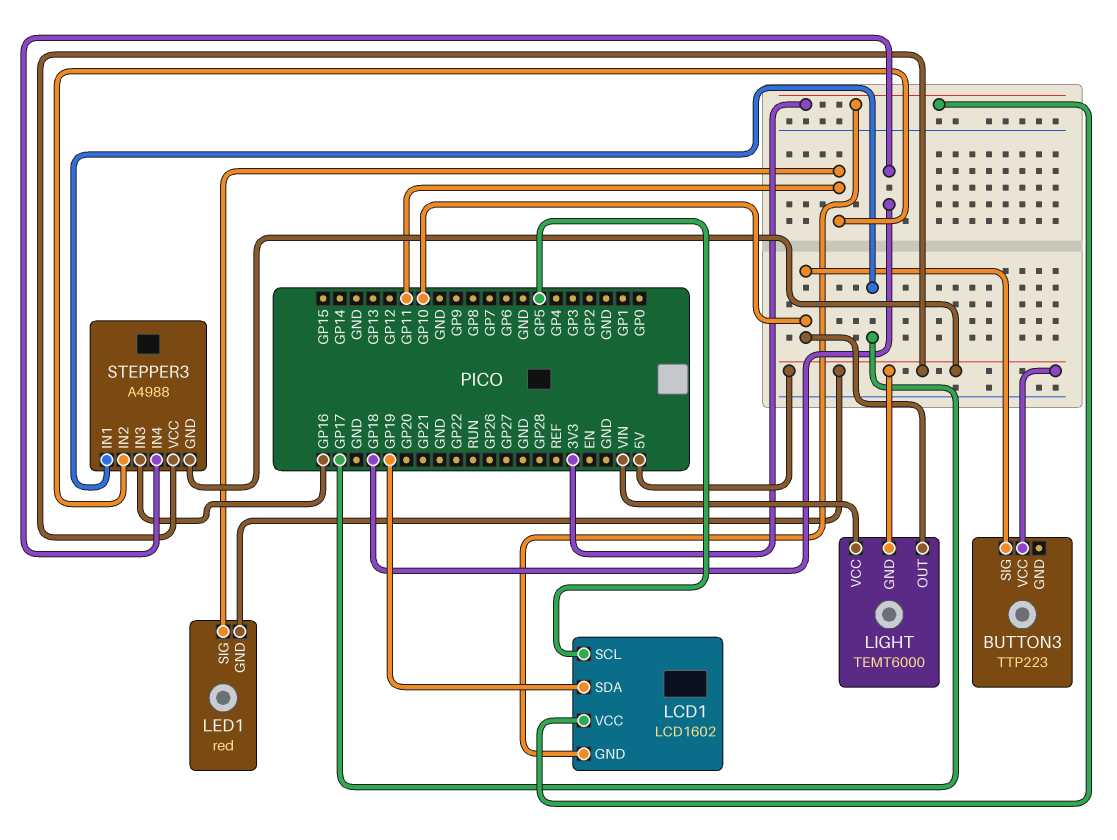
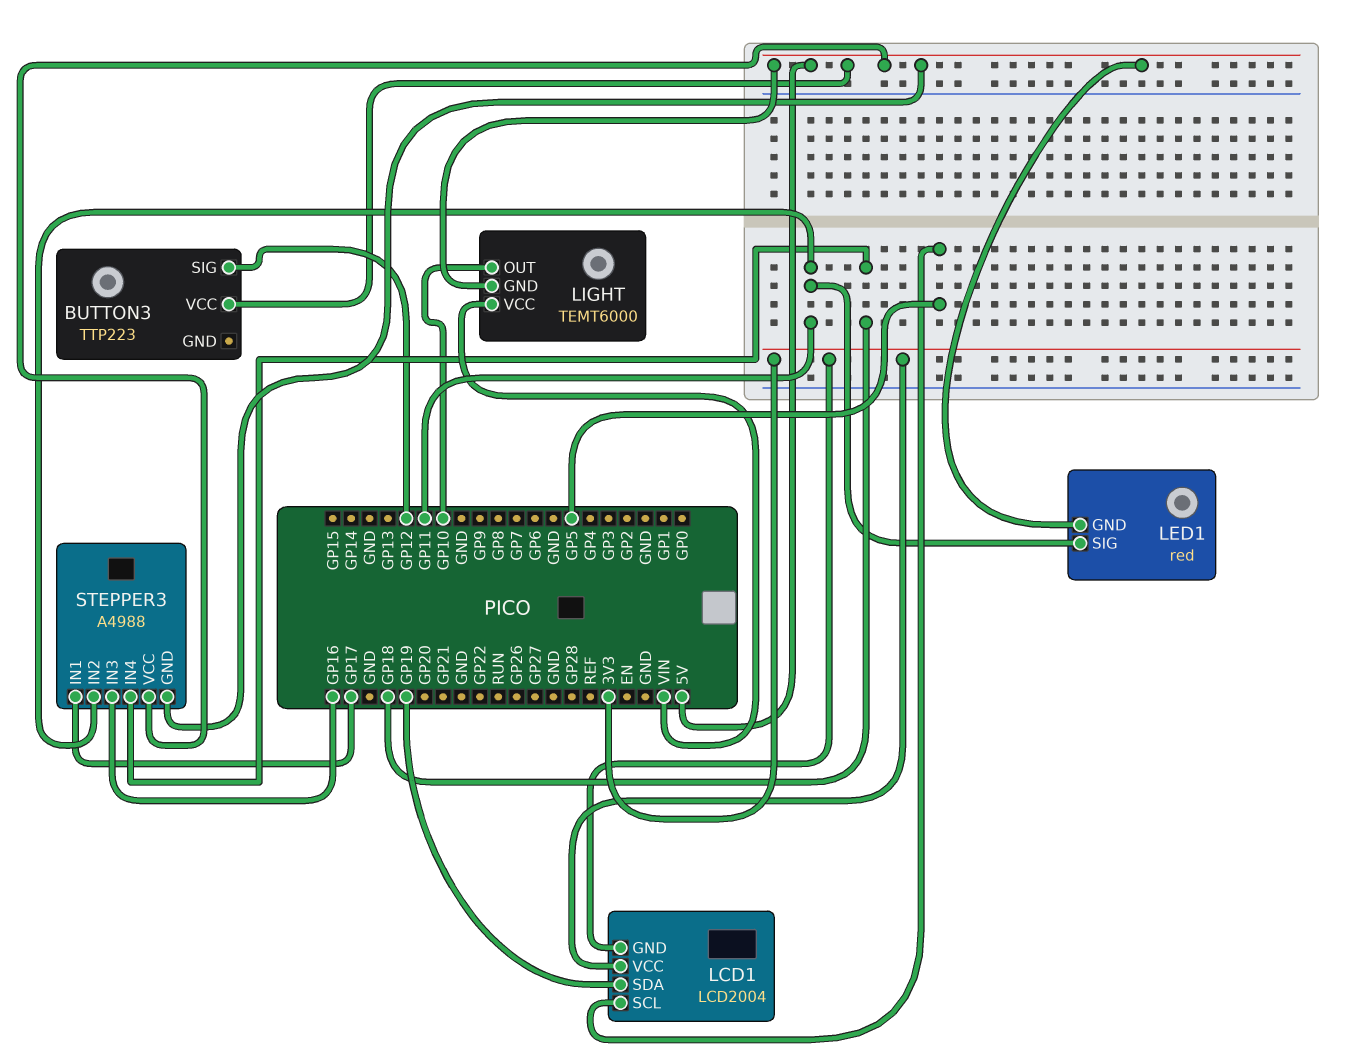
BUTTON3 pin SIG: GP10 -> GP12
LCD1: LCD1602 -> LCD2004

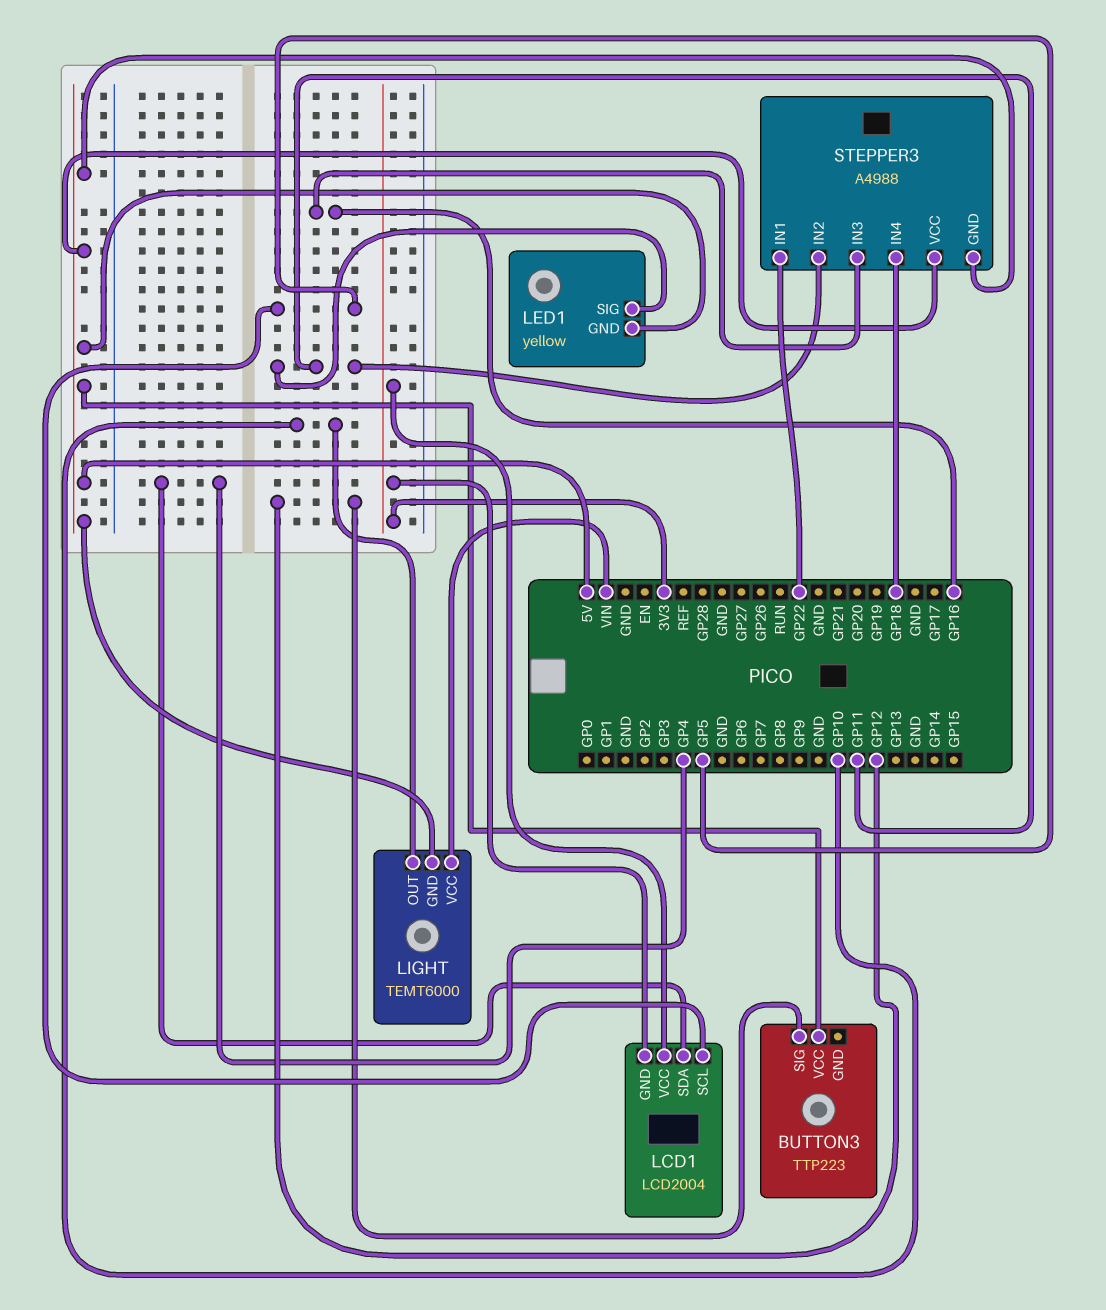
LCD1 pin SDA: GP19 -> GP4
LED1: red -> yellow
STEPPER3 pin IN1: GP17 -> GP22

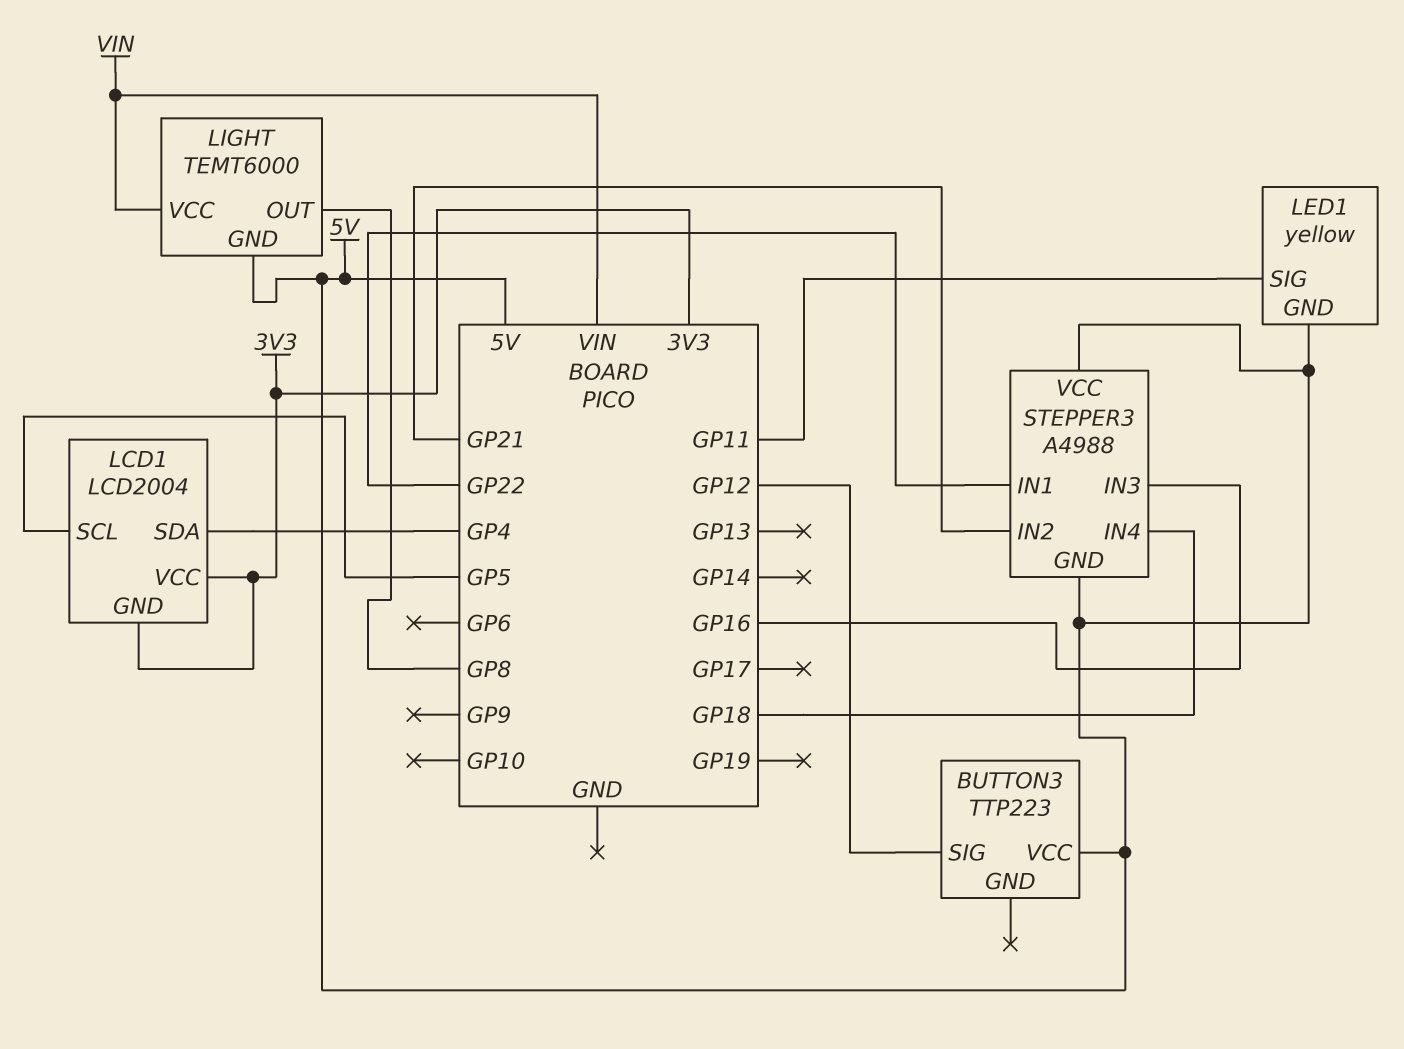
LIGHT pin OUT: GP10 -> GP8
STEPPER3 pin IN2: GP11 -> GP21

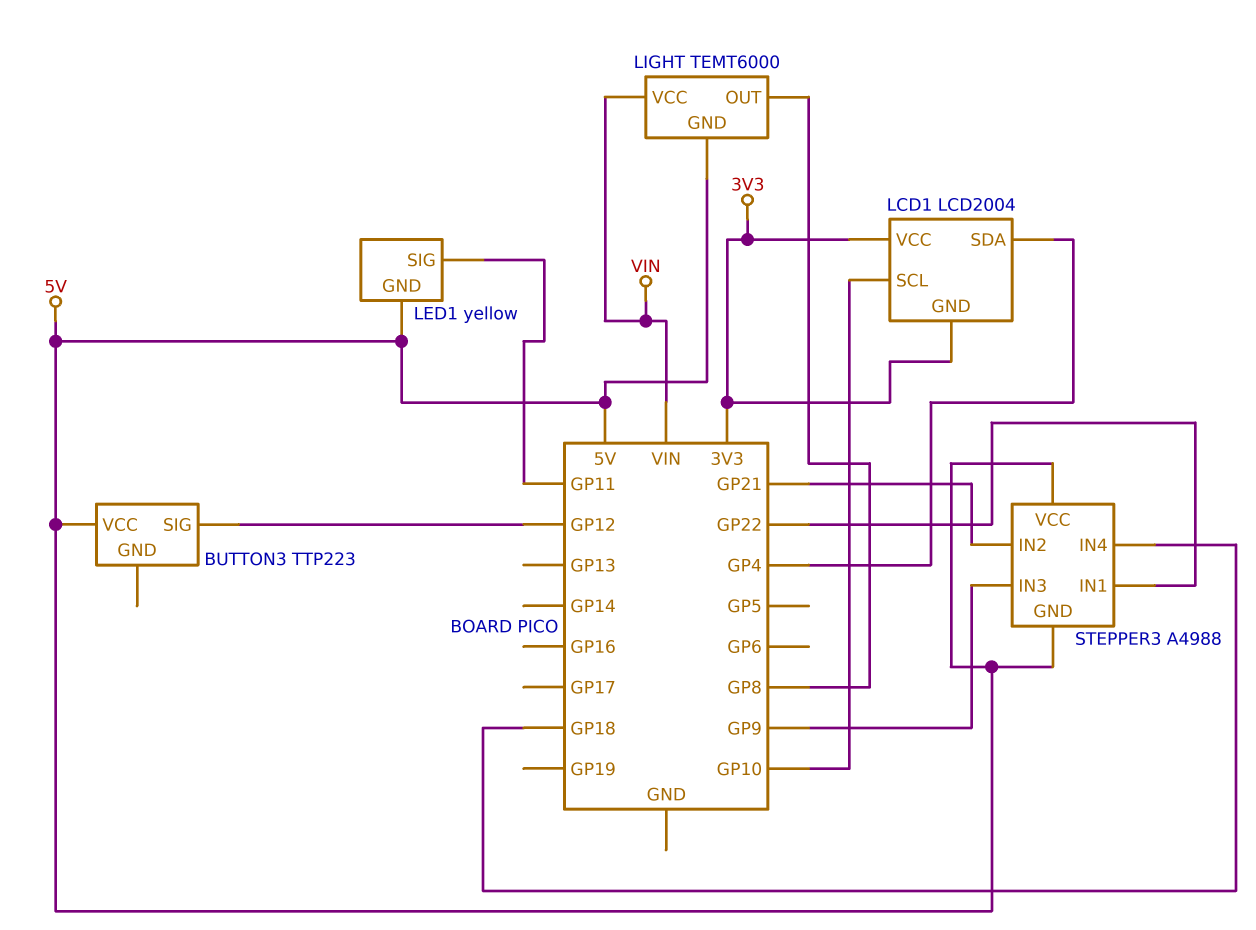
LCD1 pin SCL: GP5 -> GP10
STEPPER3 pin IN3: GP16 -> GP9

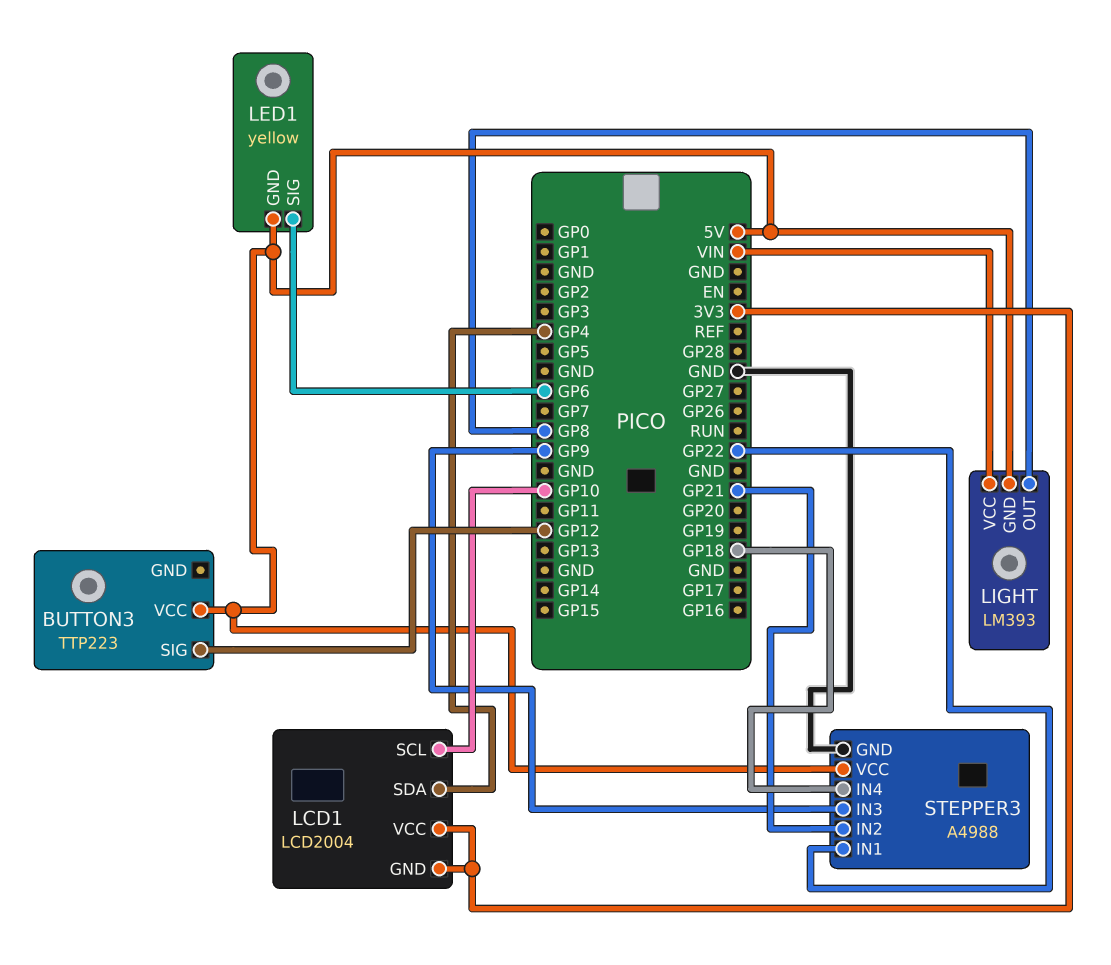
LED1 pin SIG: GP11 -> GP6
LIGHT: TEMT6000 -> LM393
STEPPER3 pin GND: 5V -> GND

